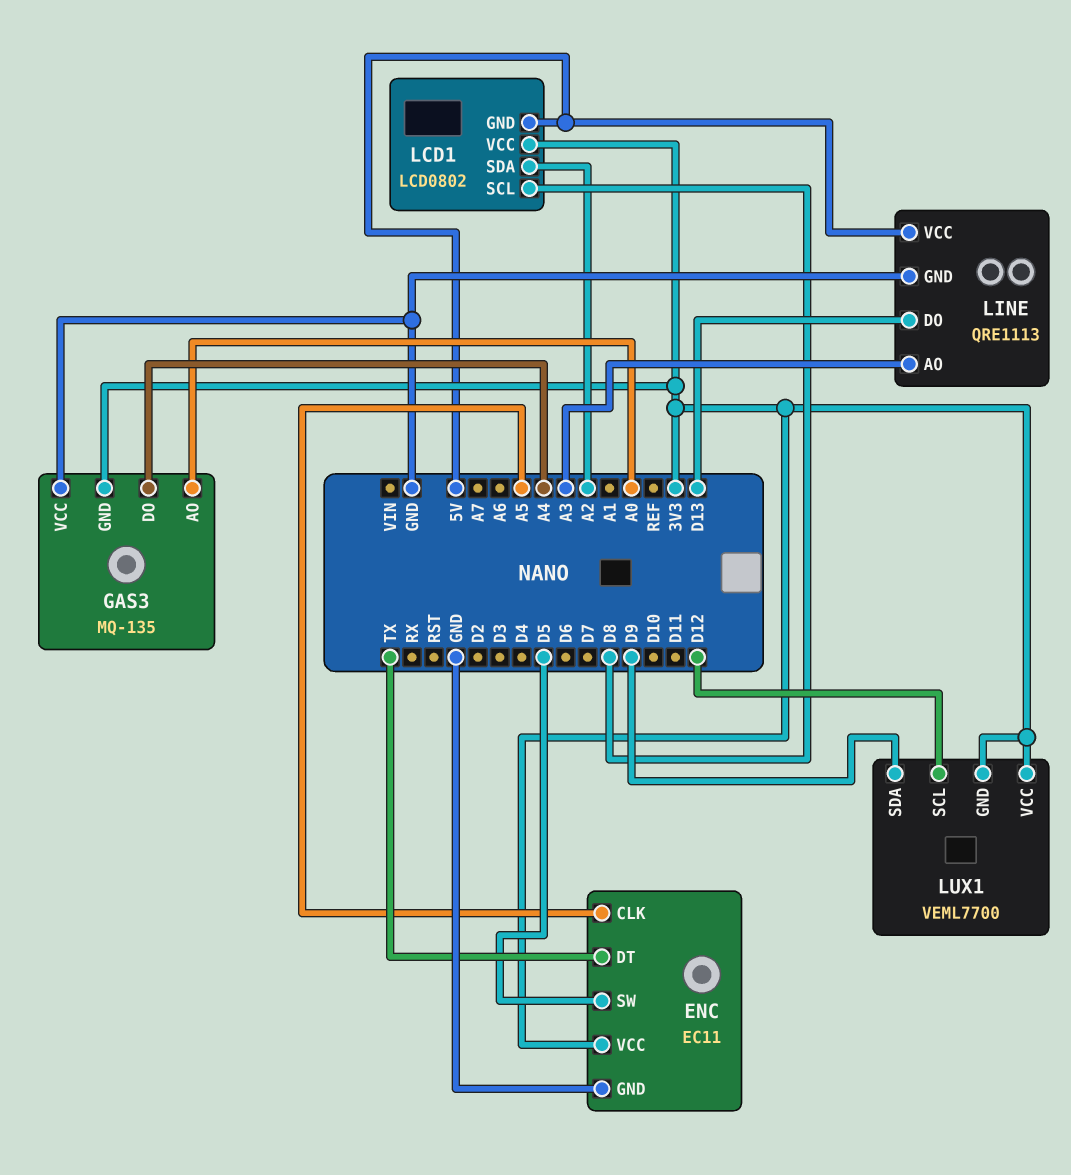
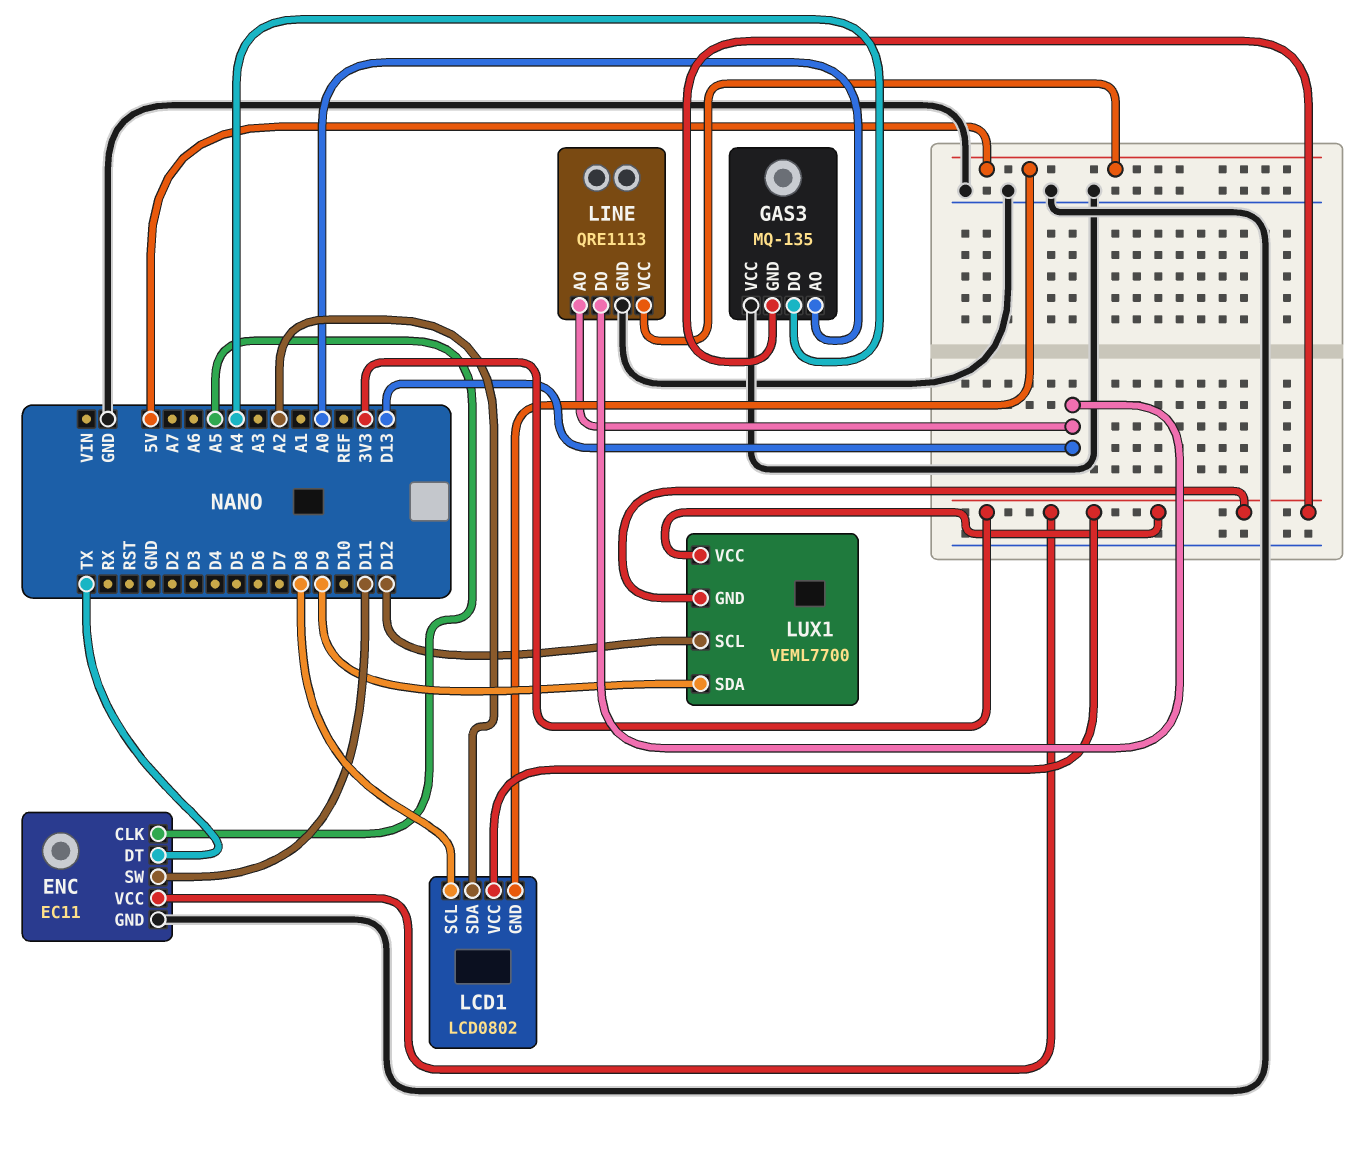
ENC pin SW: D5 -> D11
LINE pin AO: A3 -> D13

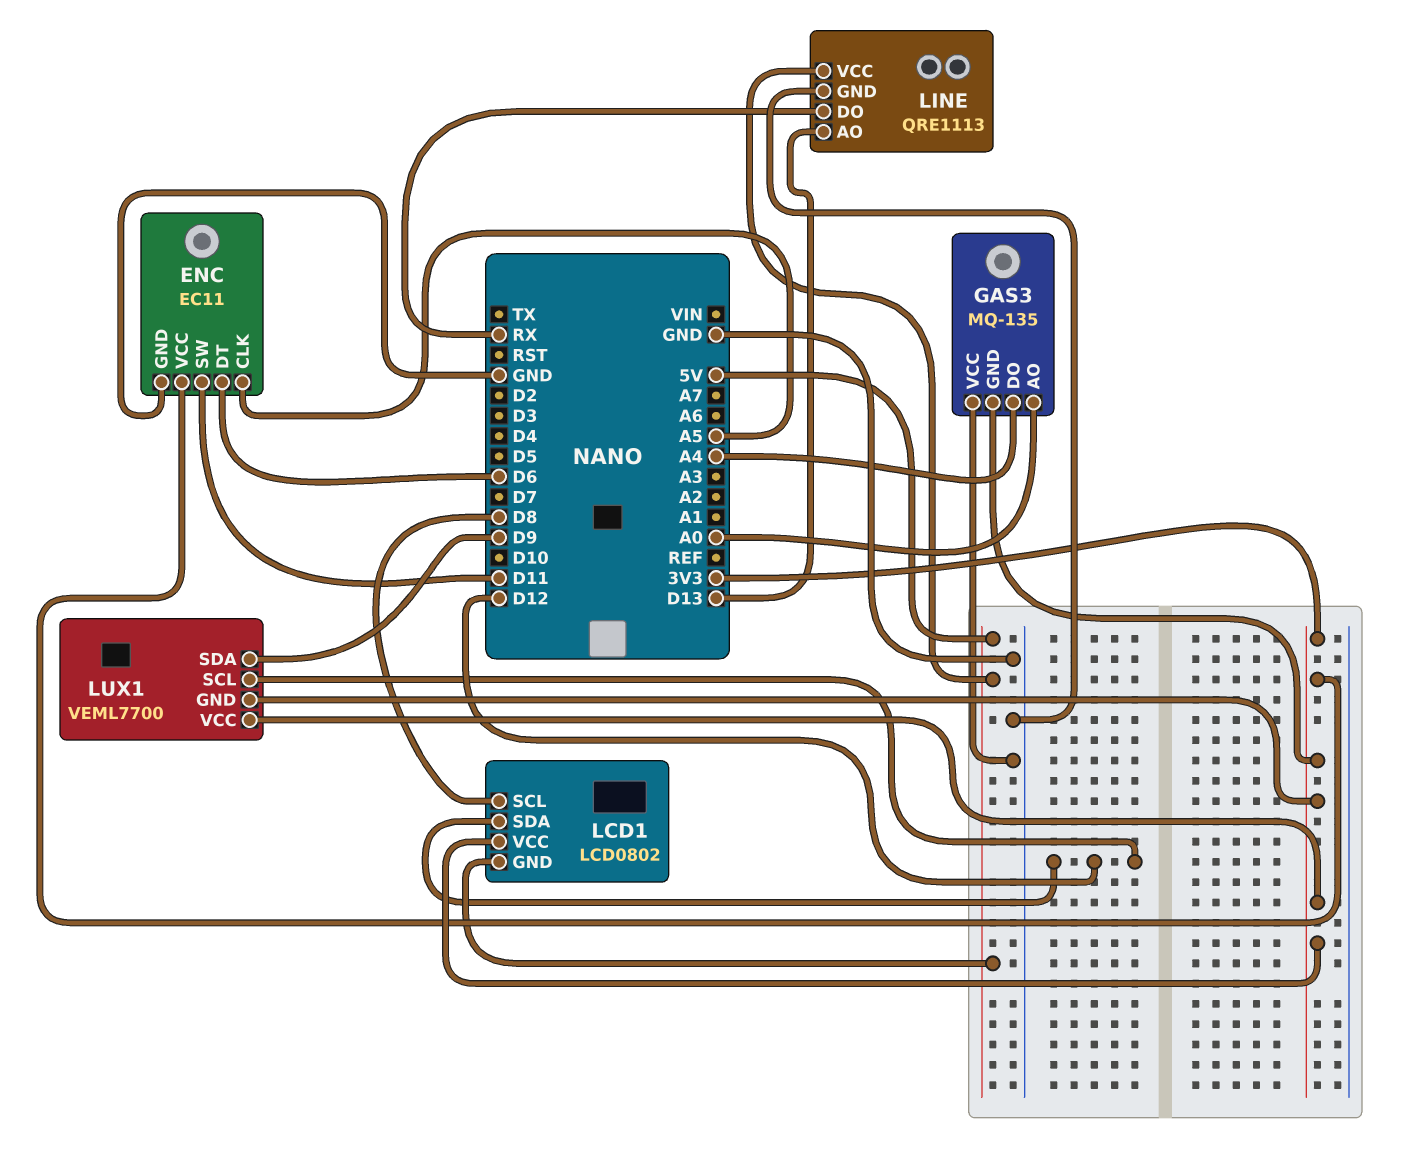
ENC pin DT: TX -> D6
LCD1 pin SDA: A2 -> D12
LINE pin DO: D13 -> RX

